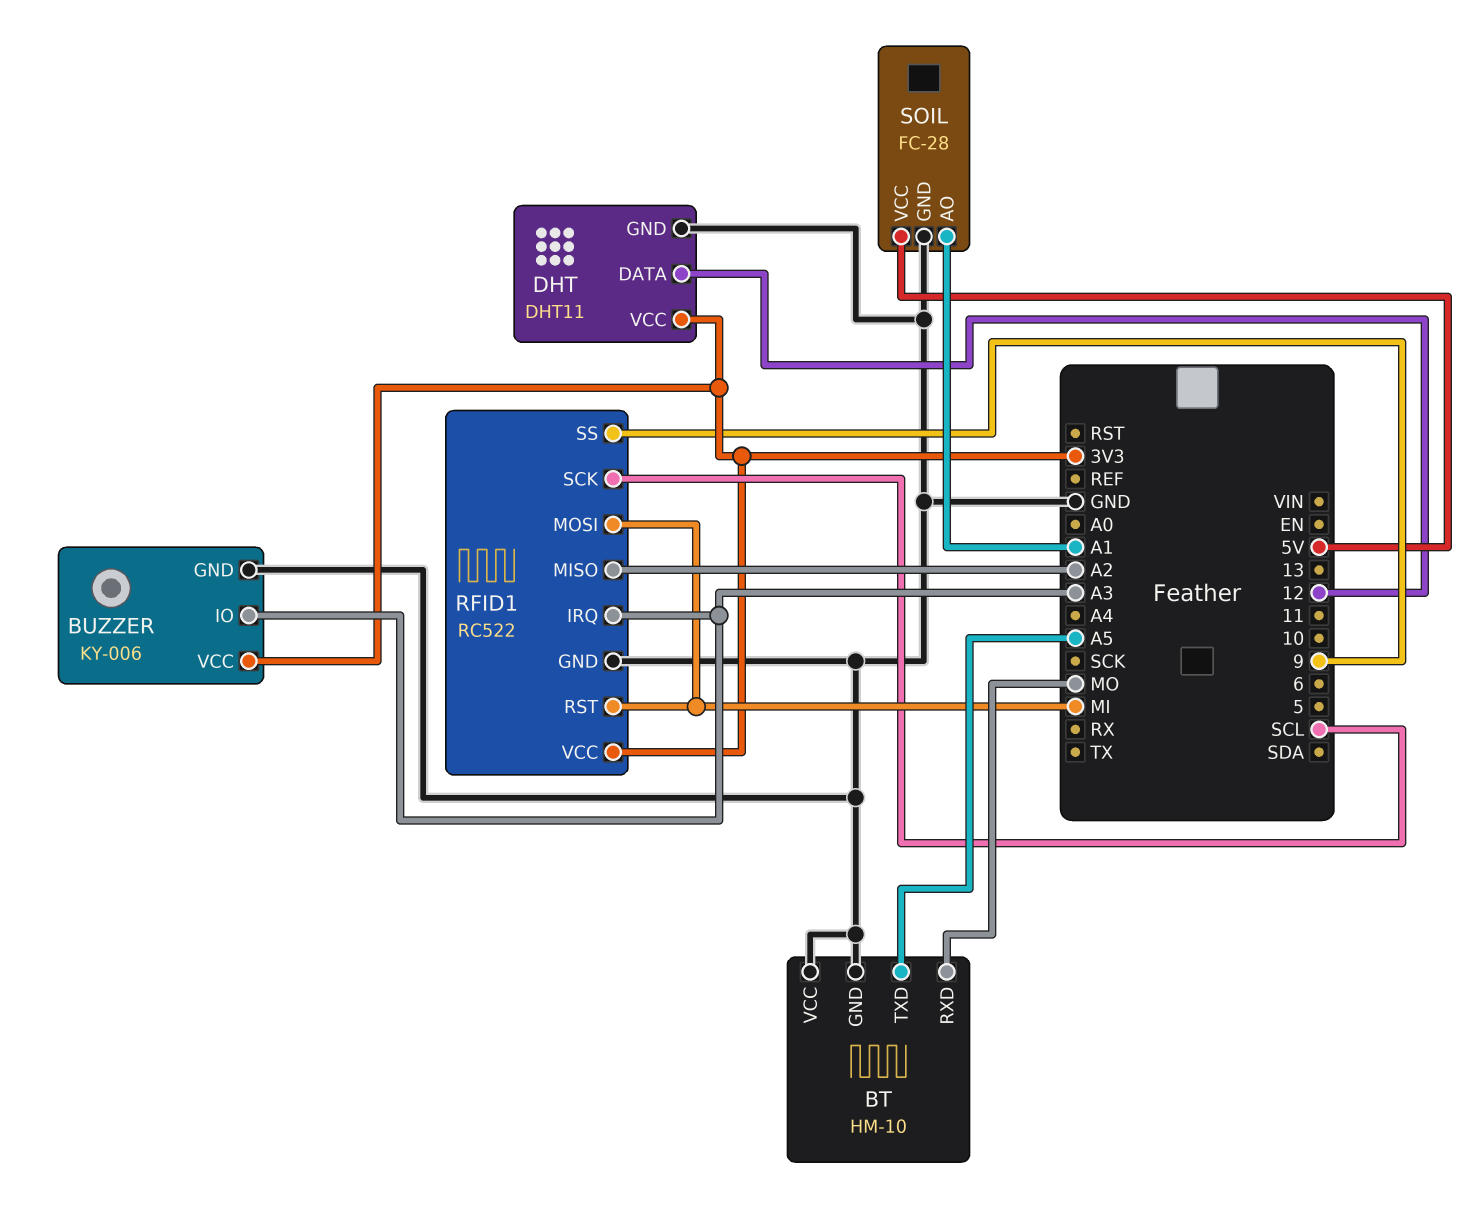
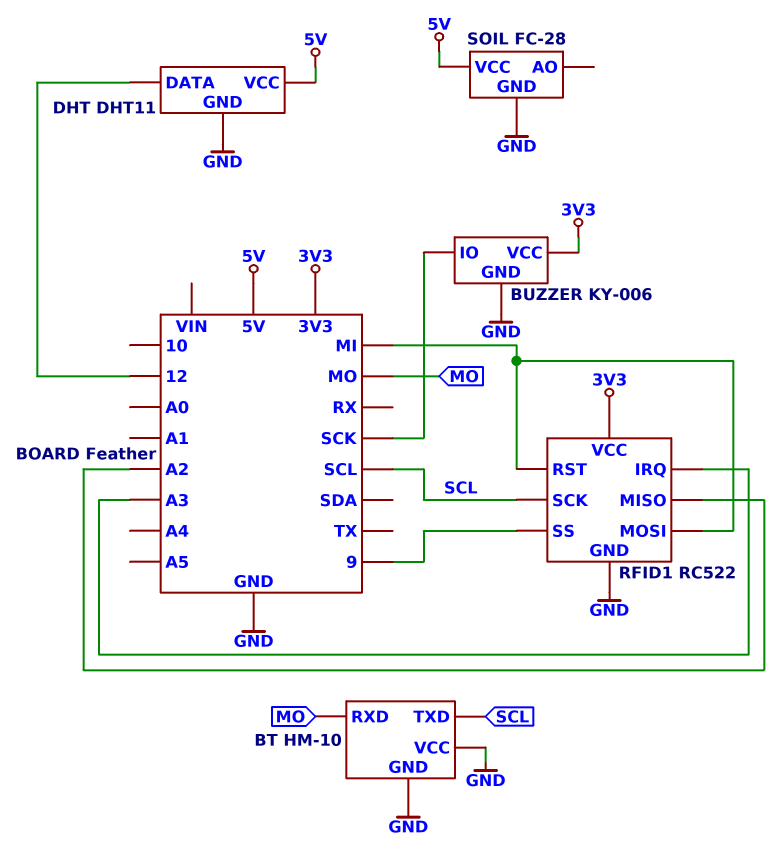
BT pin TXD: A5 -> SCL
BUZZER pin IO: A3 -> SCK
DHT pin VCC: 3V3 -> 5V
SOIL pin AO: A1 -> none

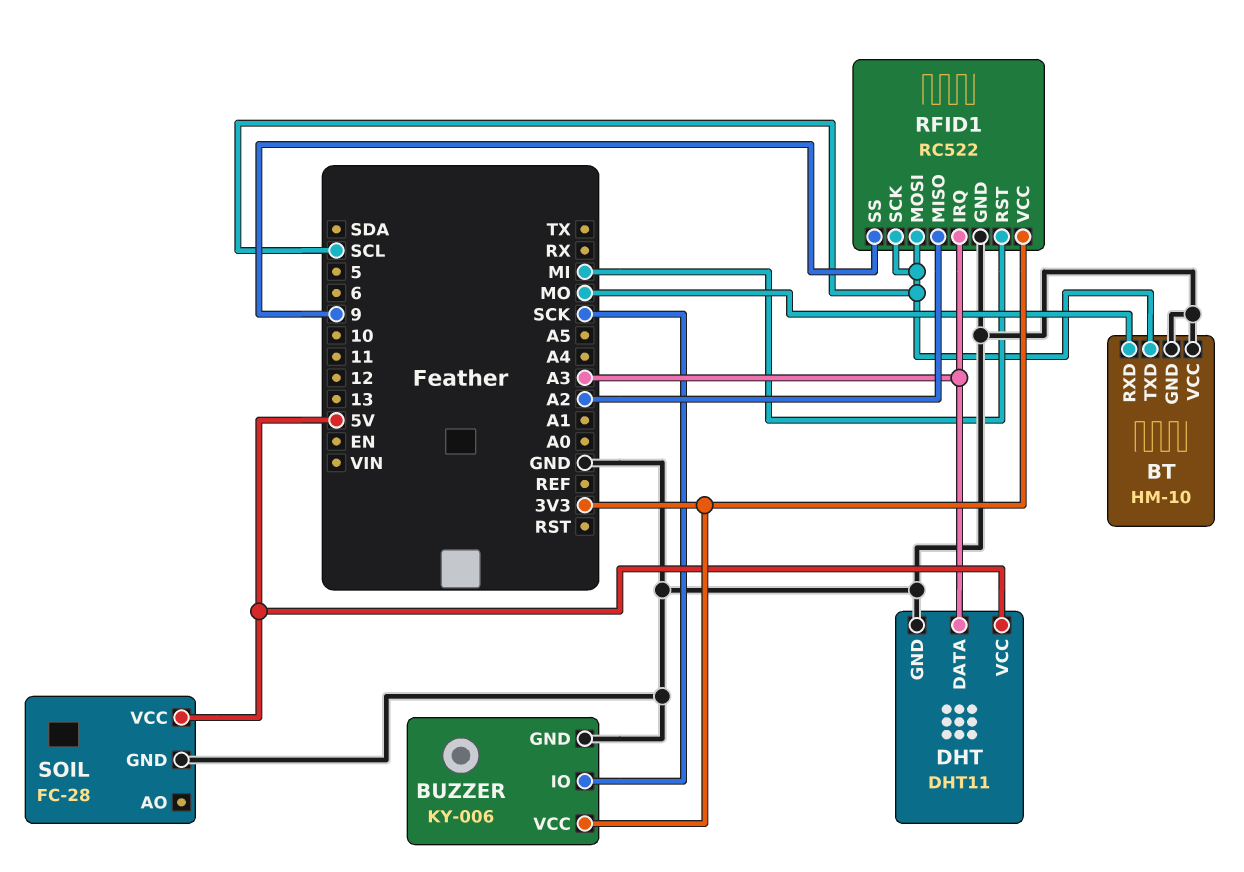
DHT pin DATA: 12 -> A3
RFID1 pin MOSI: MI -> SCL

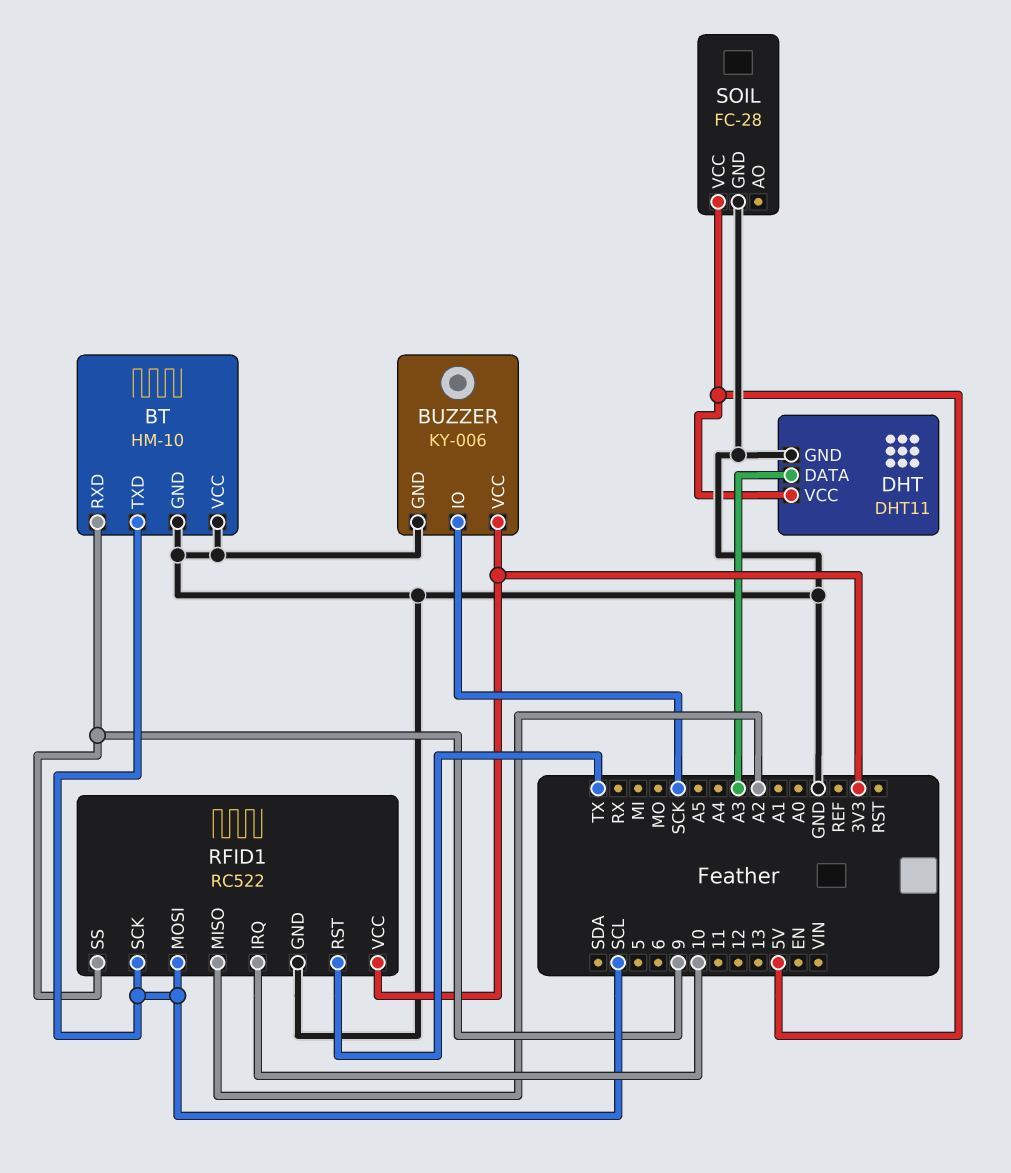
BT pin RXD: MO -> 9
RFID1 pin IRQ: A3 -> 10
RFID1 pin RST: MI -> TX

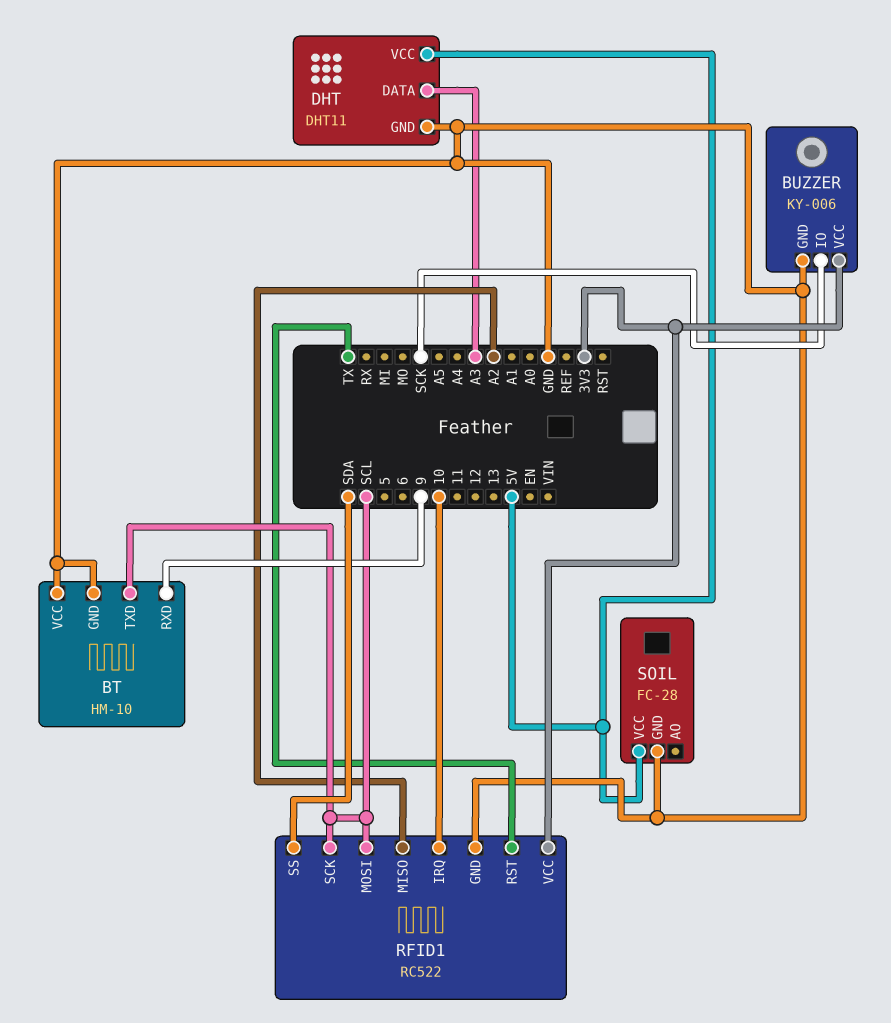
RFID1 pin SS: 9 -> SDA

